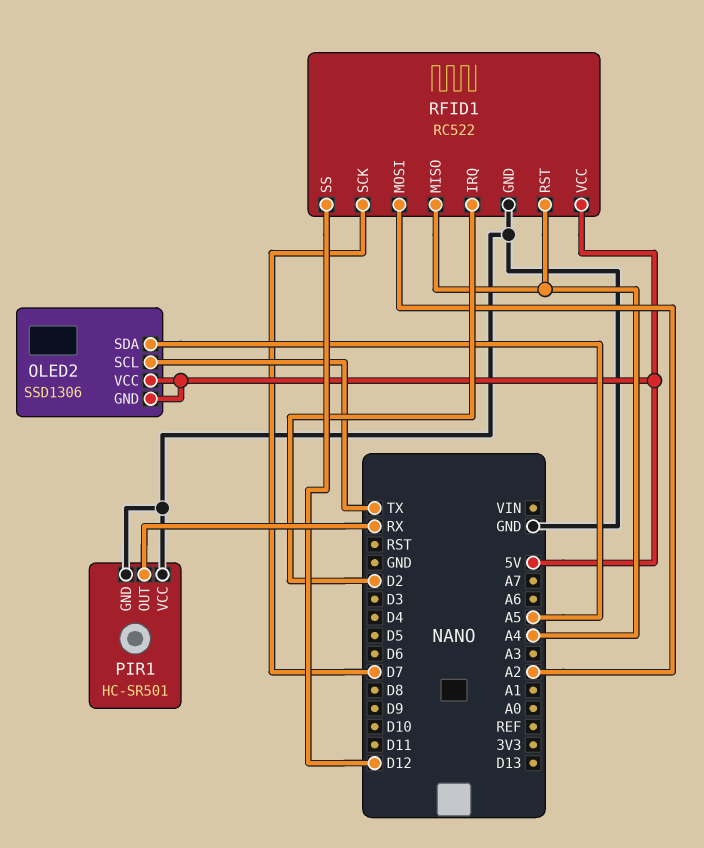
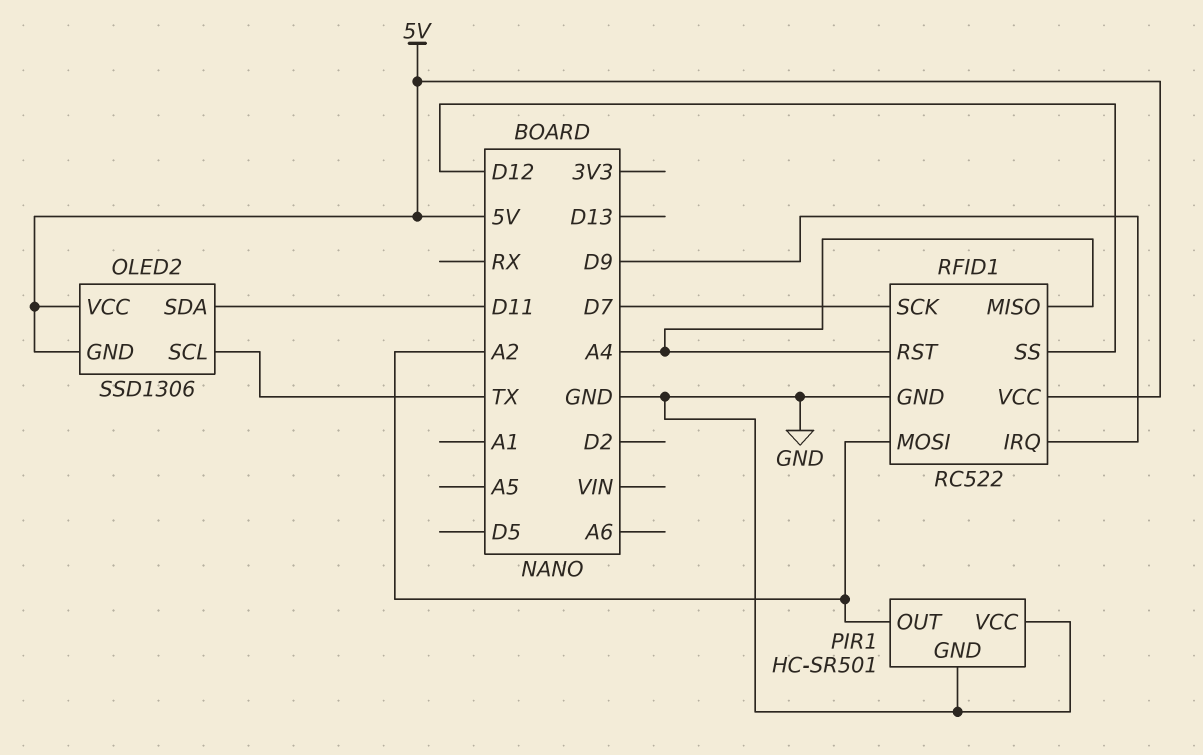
OLED2 pin SDA: A5 -> D11
PIR1 pin OUT: RX -> A2
RFID1 pin IRQ: D2 -> D9

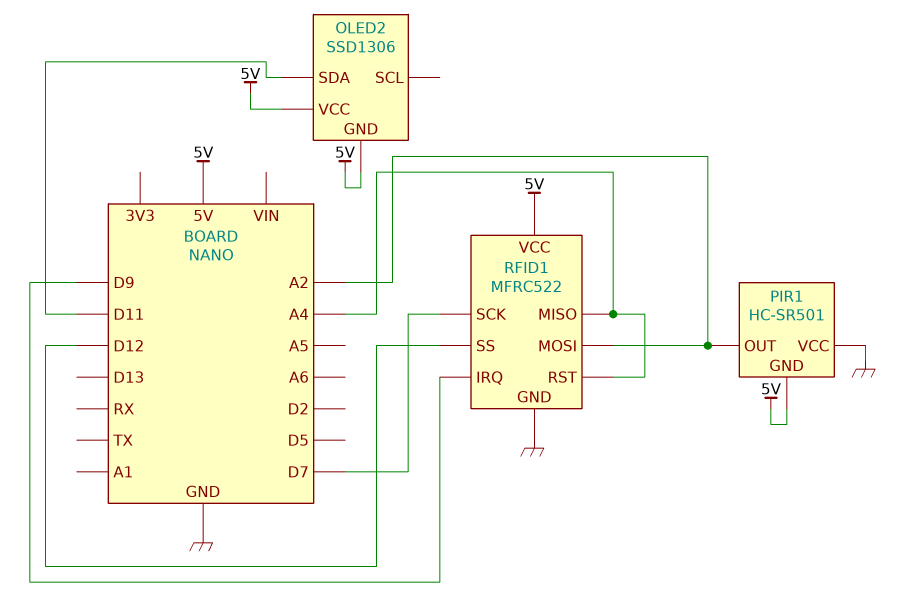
OLED2 pin SCL: TX -> none
PIR1 pin GND: GND -> 5V
RFID1: RC522 -> MFRC522

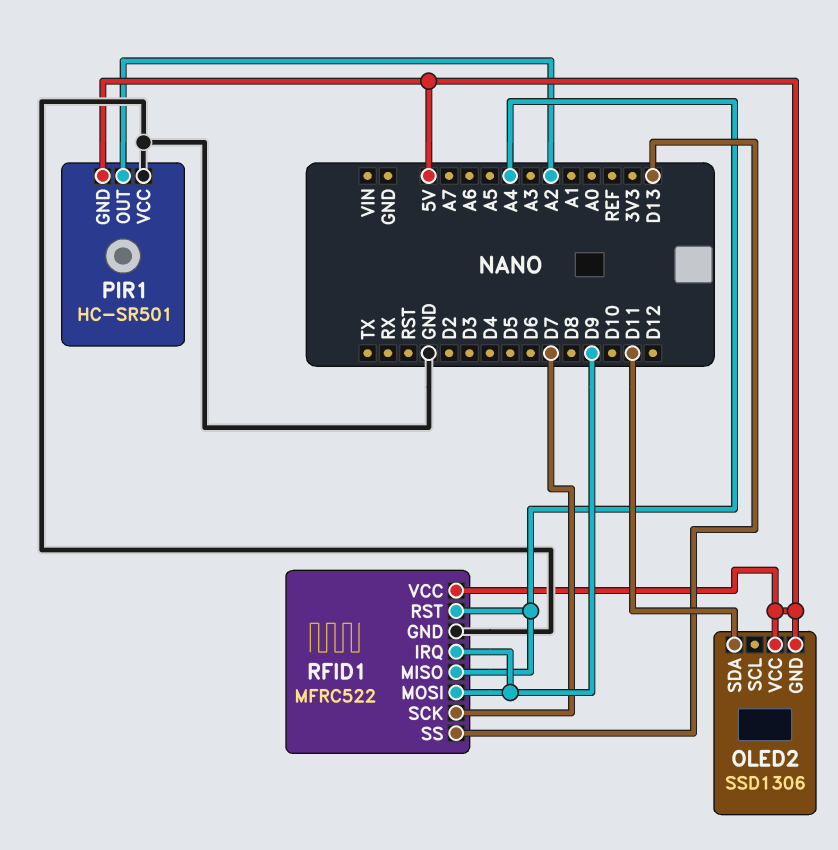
RFID1 pin MOSI: A2 -> D9
RFID1 pin SS: D12 -> D13

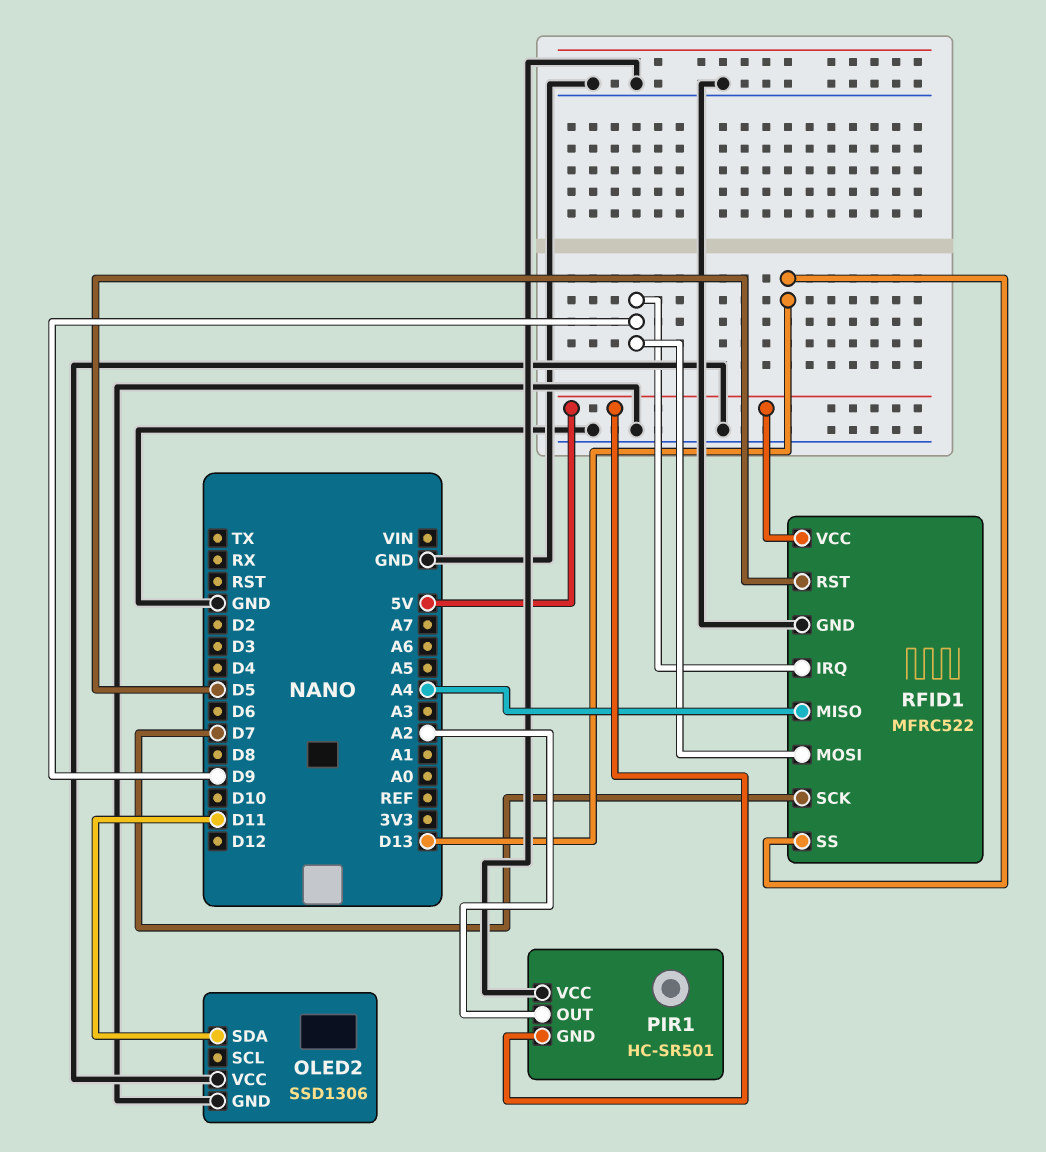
OLED2 pin GND: 5V -> GND
OLED2 pin VCC: 5V -> GND
RFID1 pin RST: A4 -> D5

